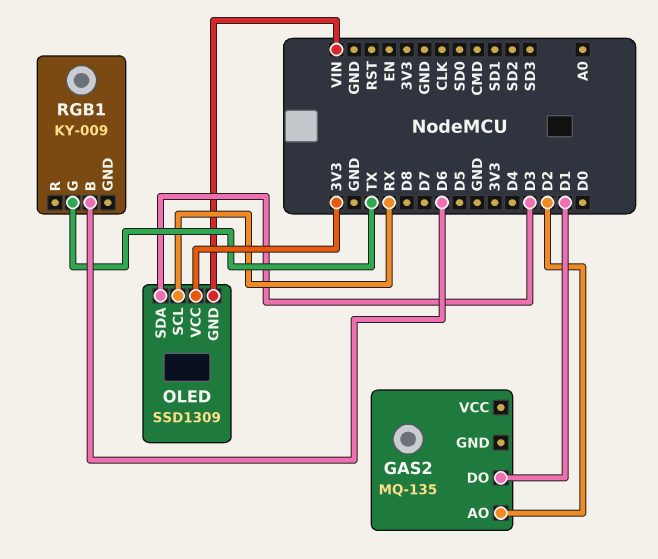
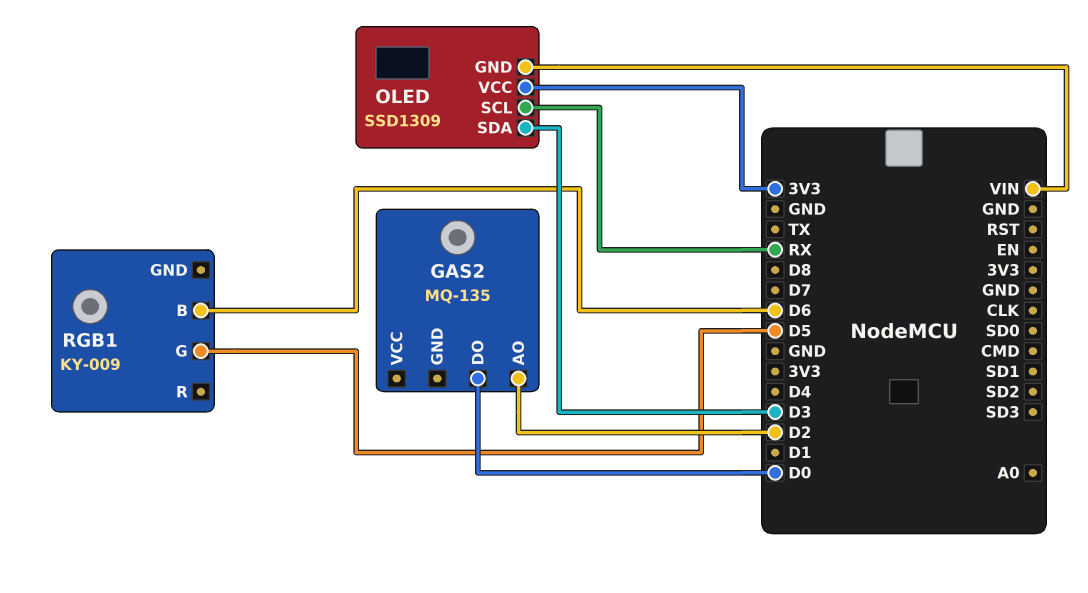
GAS2 pin DO: D1 -> D0
RGB1 pin G: TX -> D5

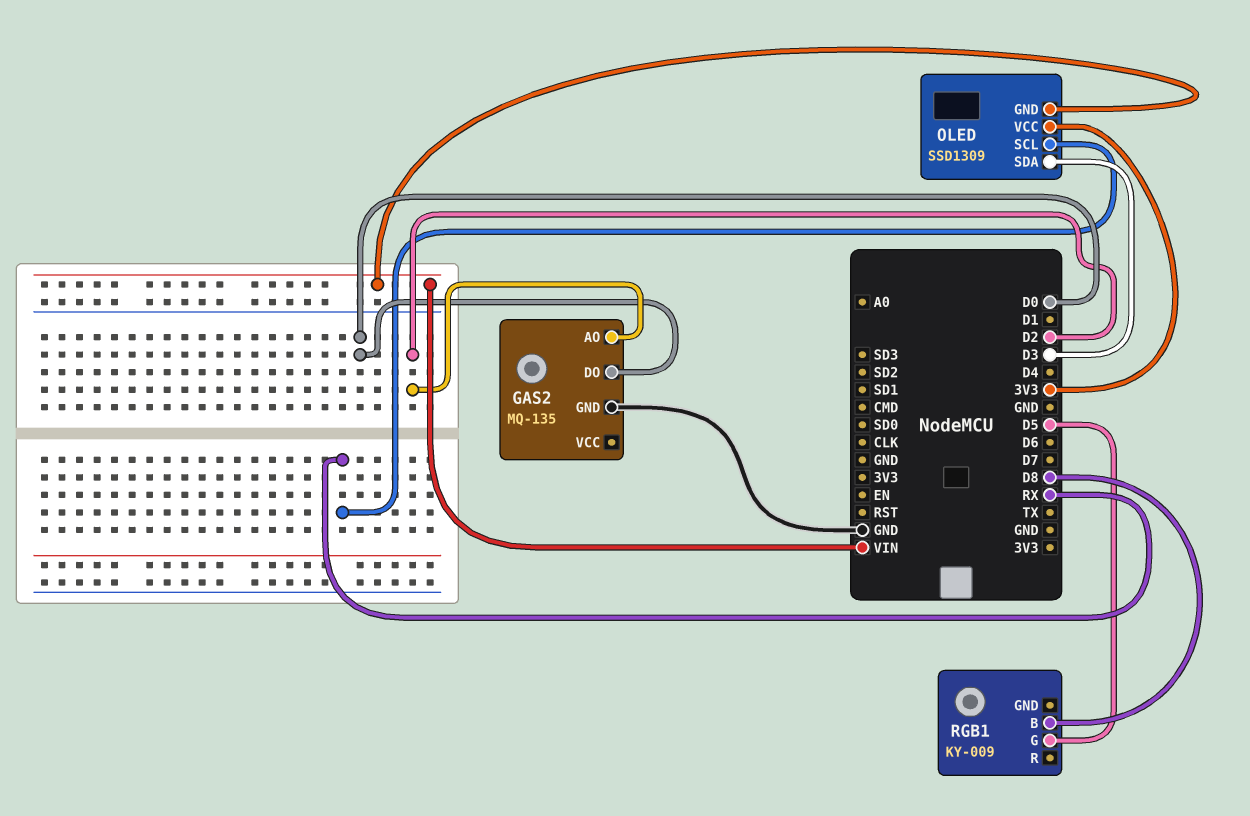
GAS2 pin GND: none -> GND
RGB1 pin B: D6 -> D8

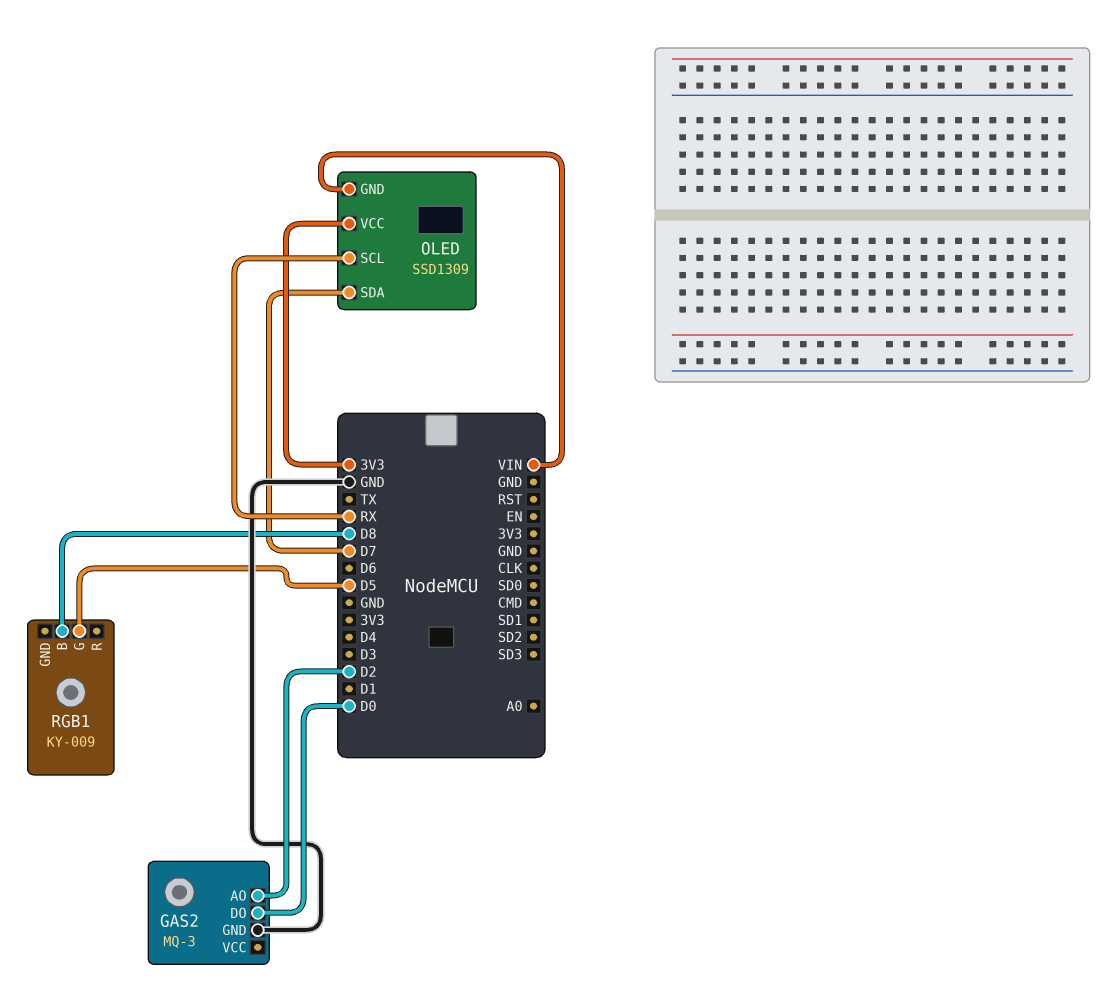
GAS2: MQ-135 -> MQ-3
OLED pin SDA: D3 -> D7

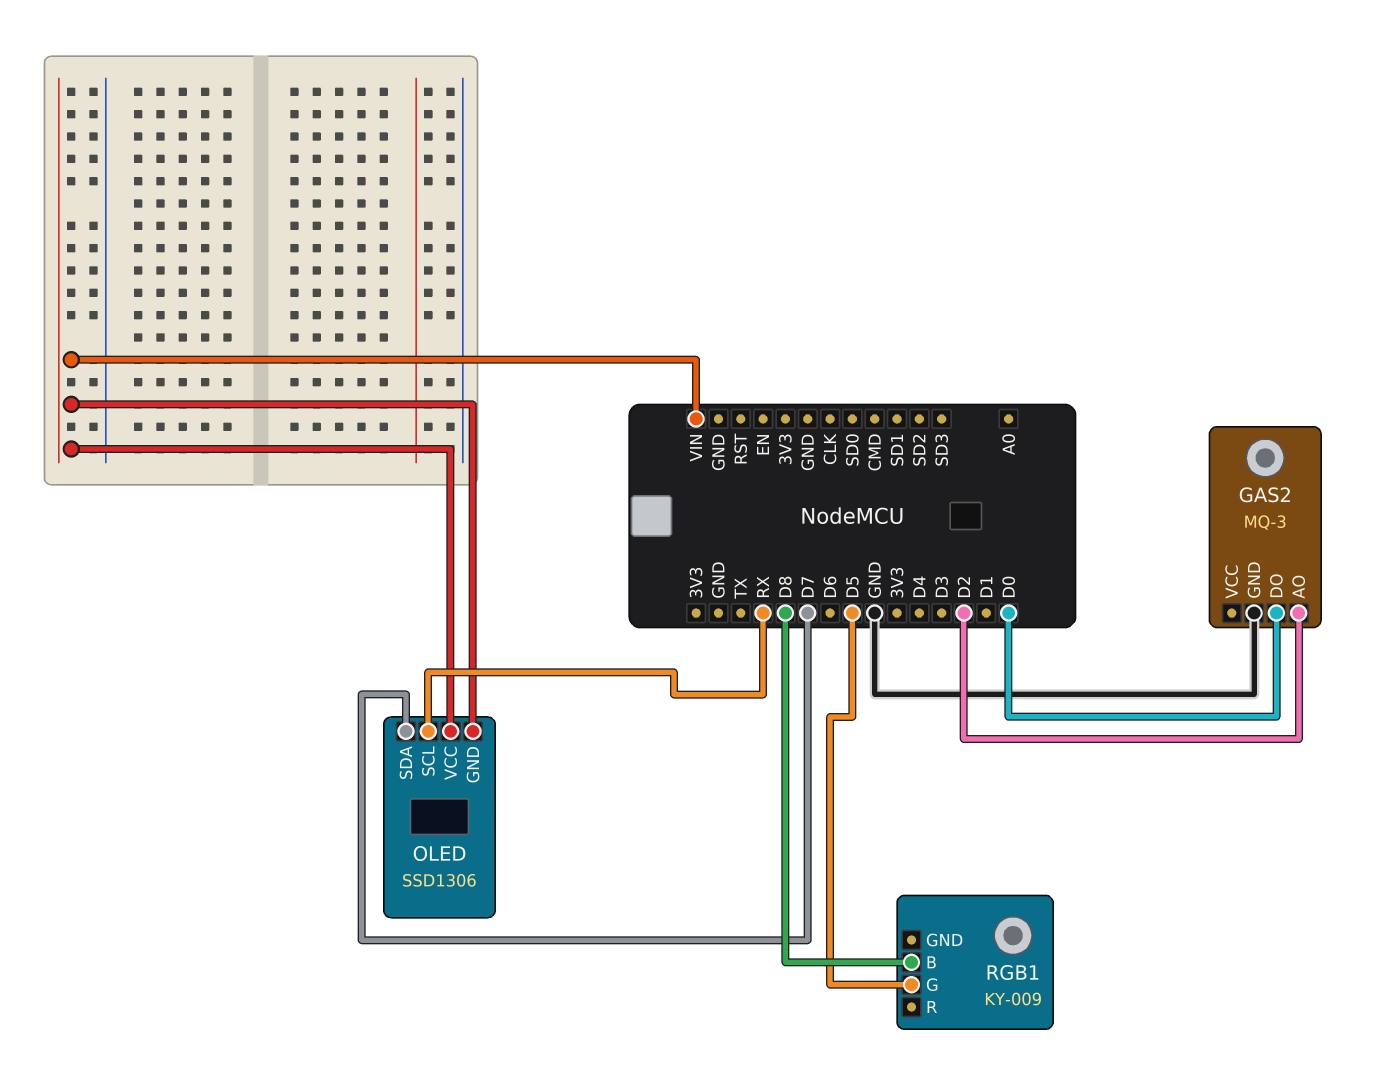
OLED: SSD1309 -> SSD1306
OLED pin VCC: 3V3 -> VIN

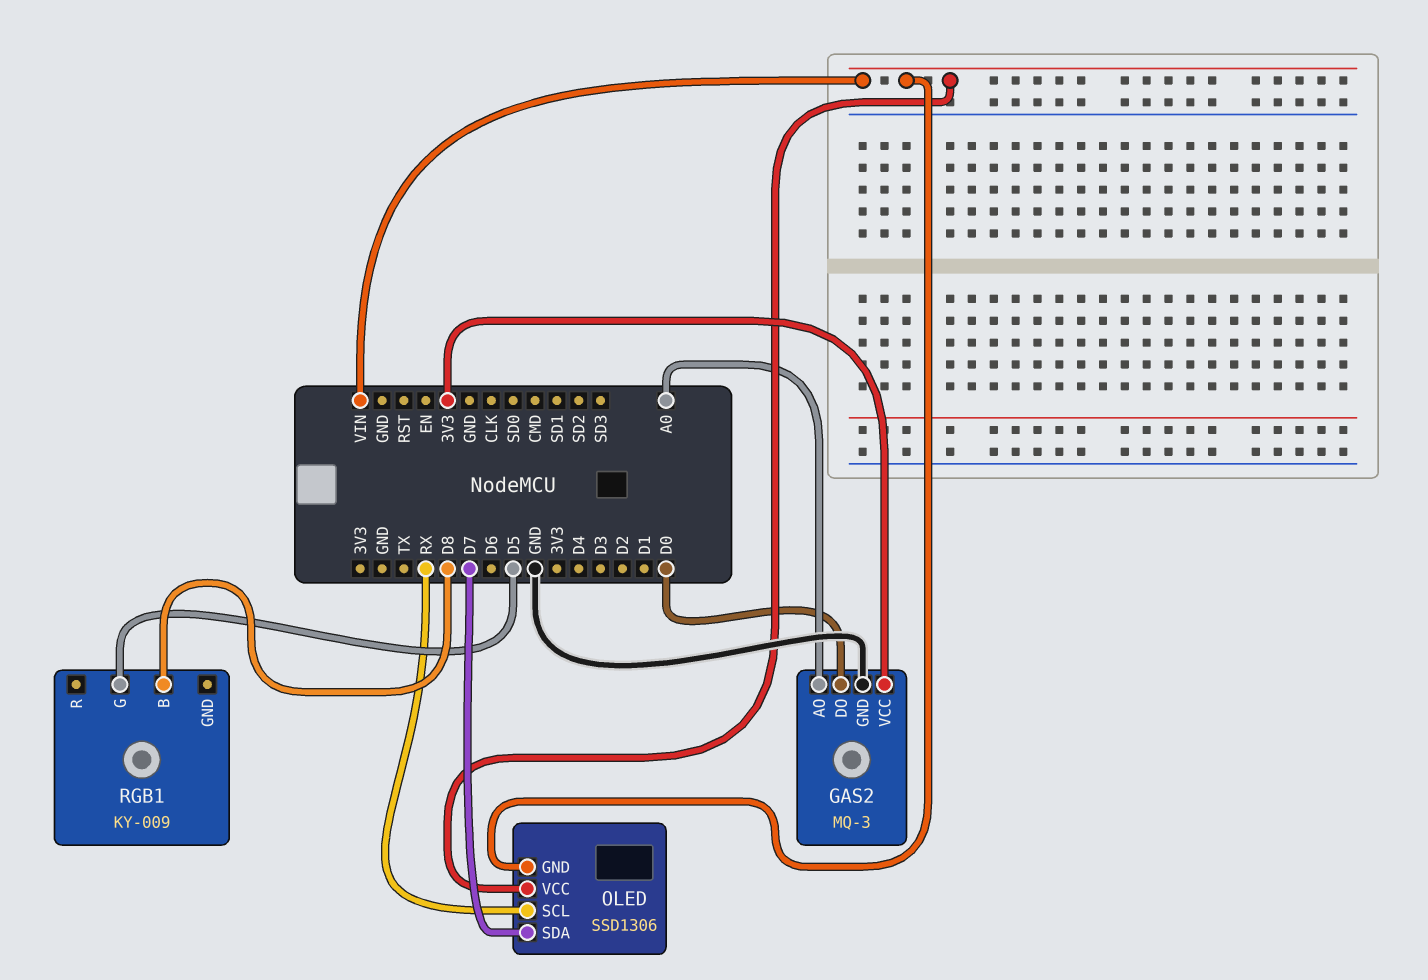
GAS2 pin AO: D2 -> A0
GAS2 pin VCC: none -> 3V3

